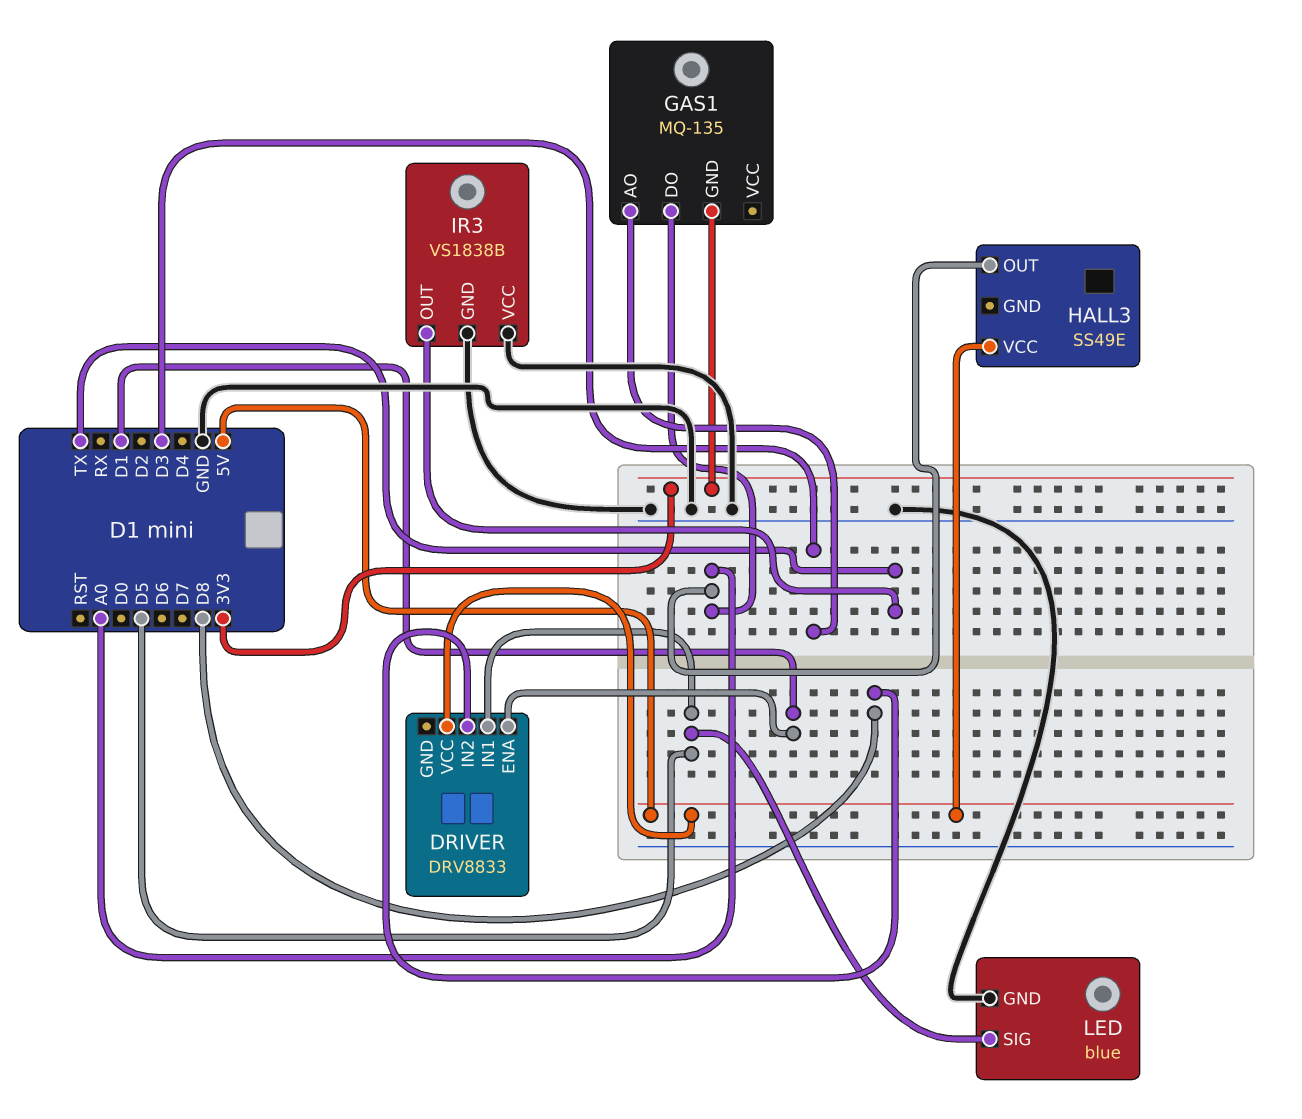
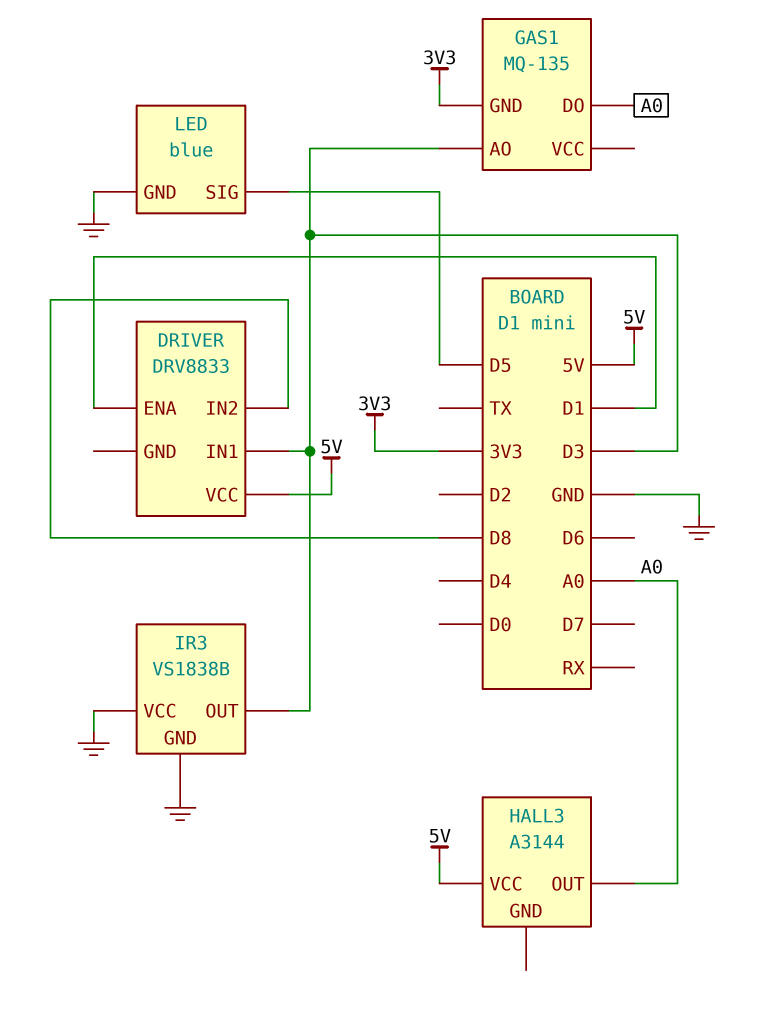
DRIVER pin IN1: D5 -> D3
HALL3: SS49E -> A3144
IR3 pin OUT: TX -> D3

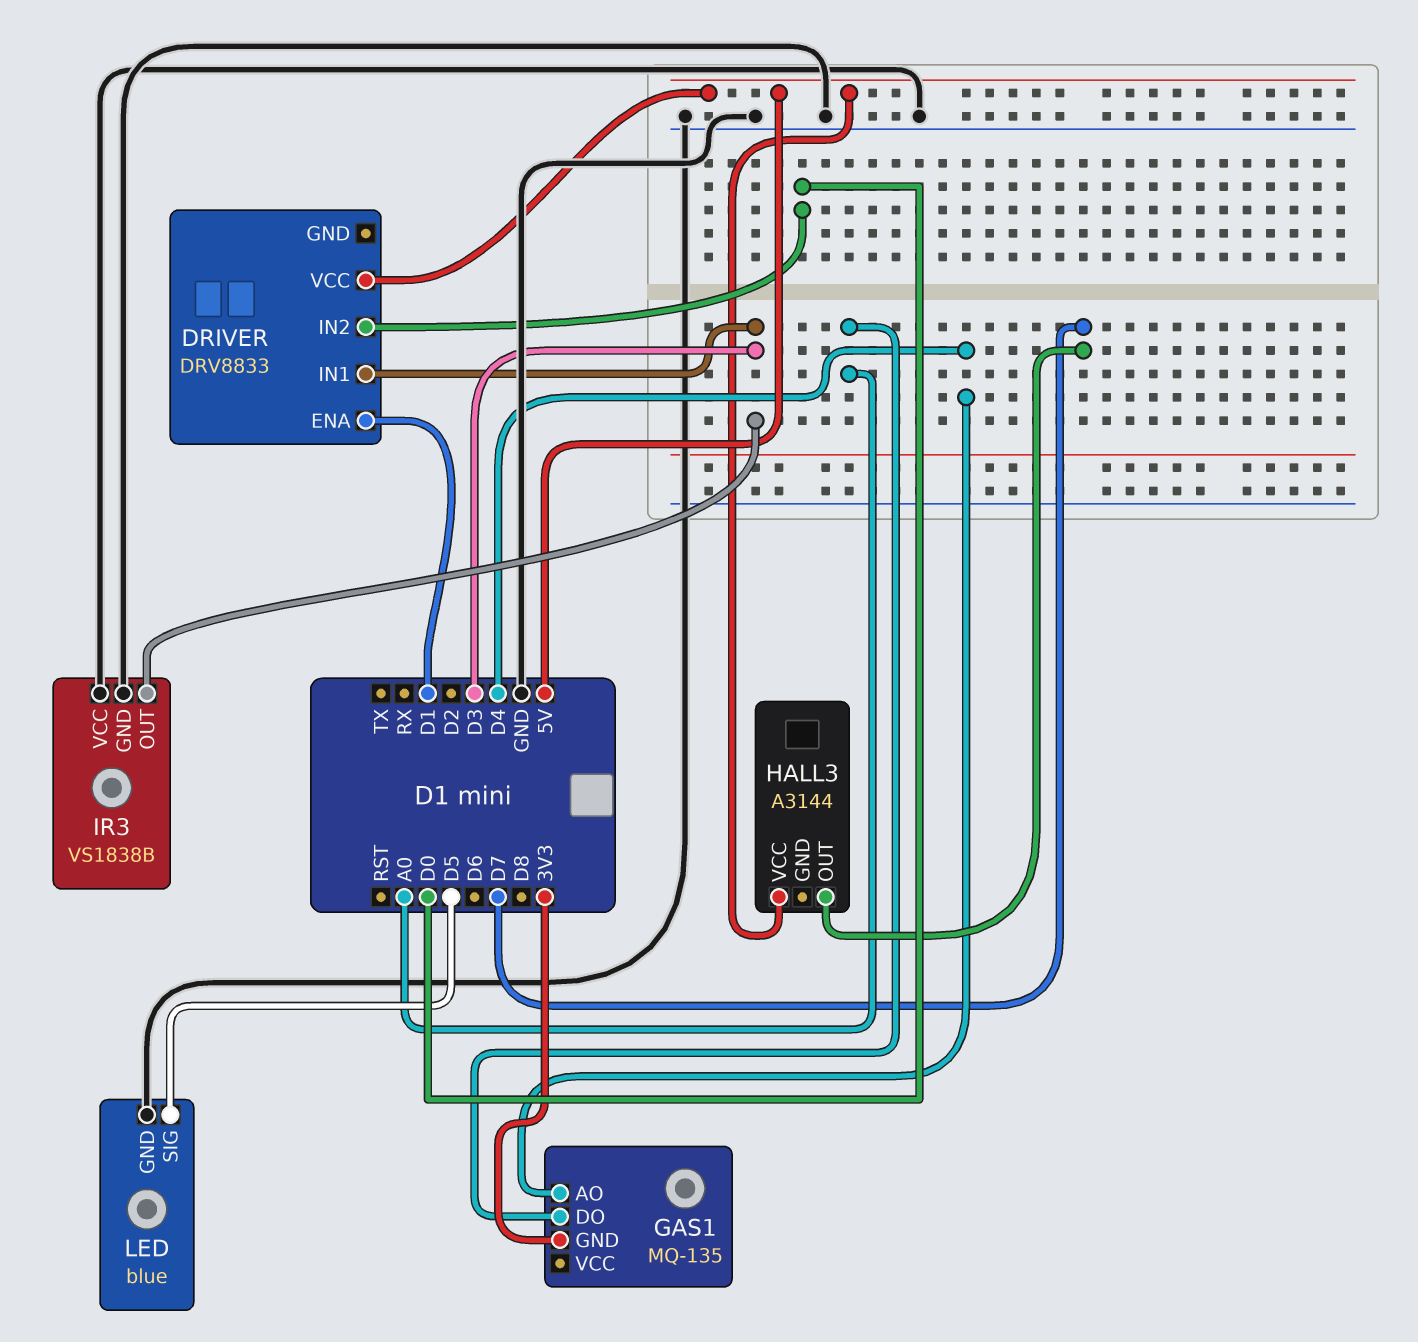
DRIVER pin IN2: D8 -> D0
GAS1 pin AO: D3 -> D4
HALL3 pin OUT: A0 -> D7

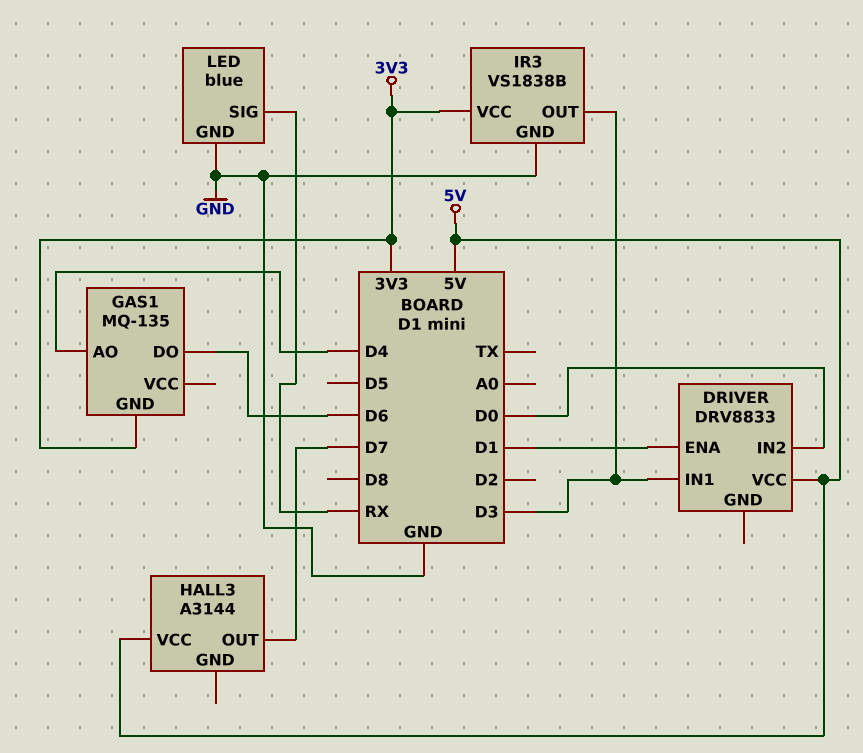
GAS1 pin DO: A0 -> D6
IR3 pin VCC: GND -> 3V3
LED pin SIG: D5 -> RX

